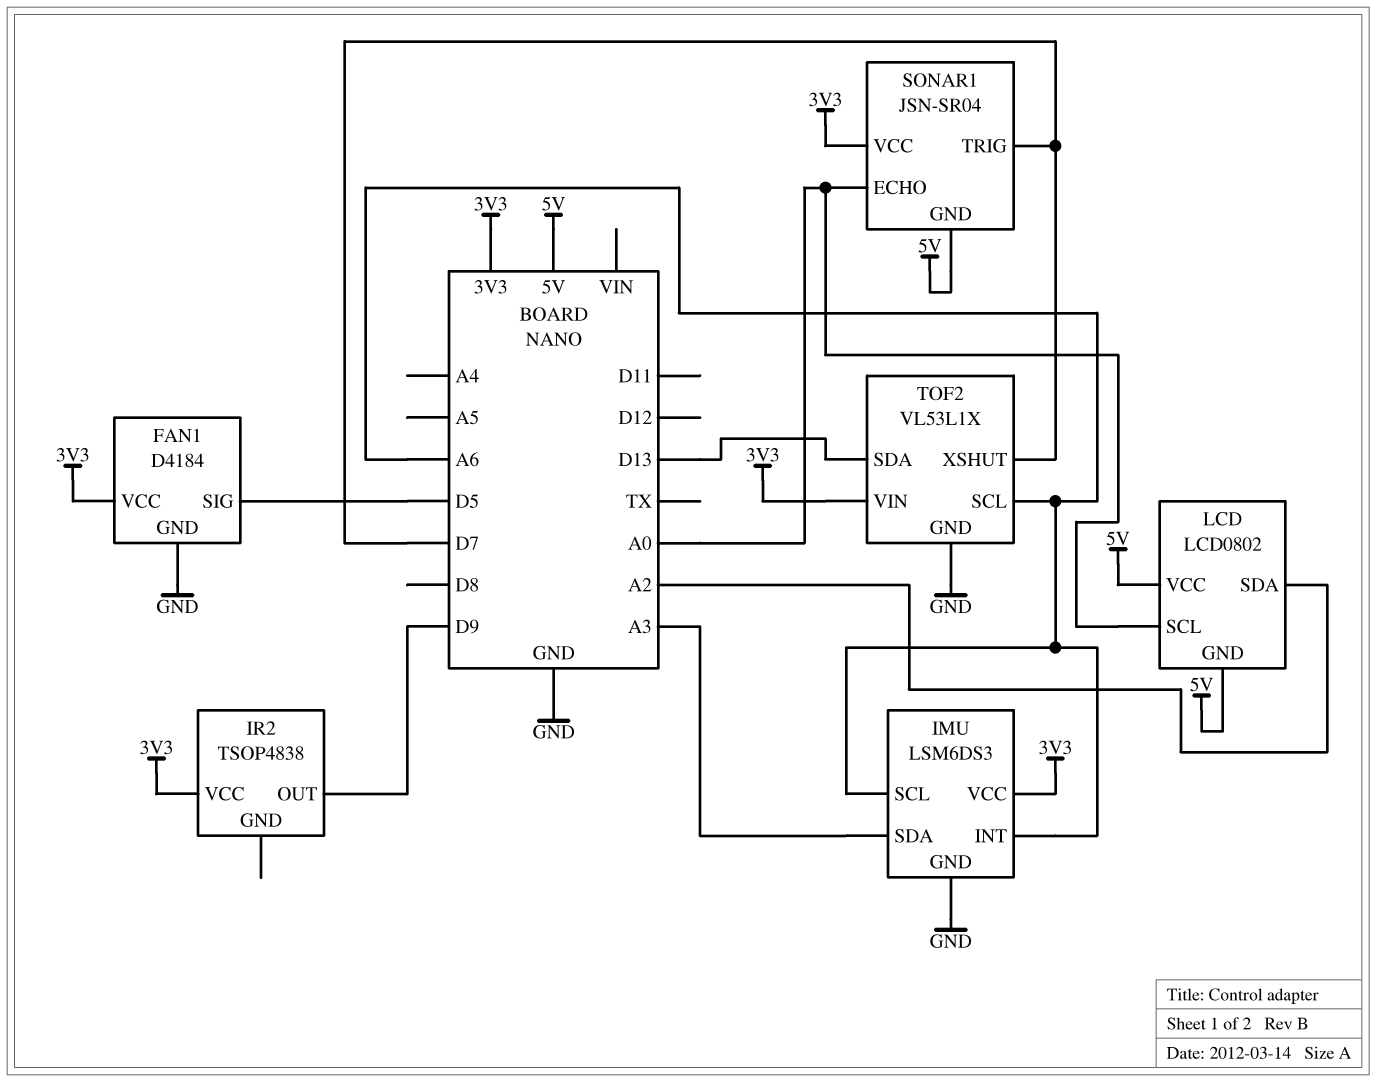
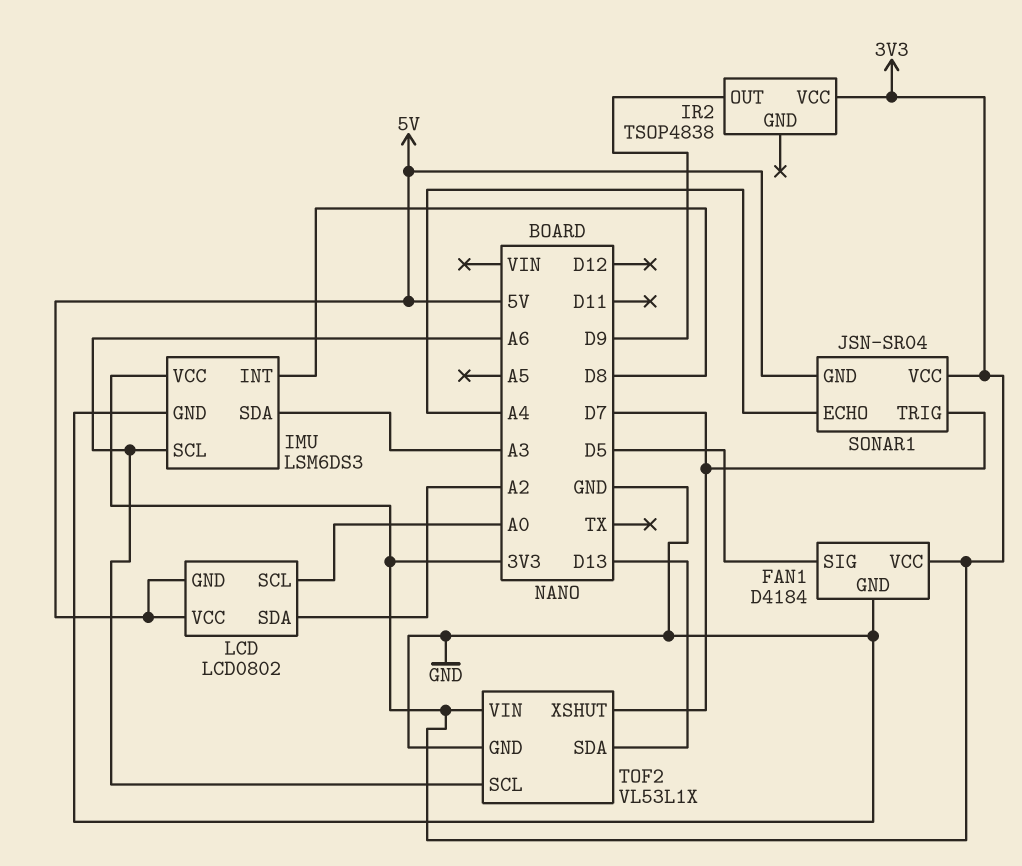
IMU pin INT: A6 -> D8
SONAR1 pin ECHO: A0 -> A4

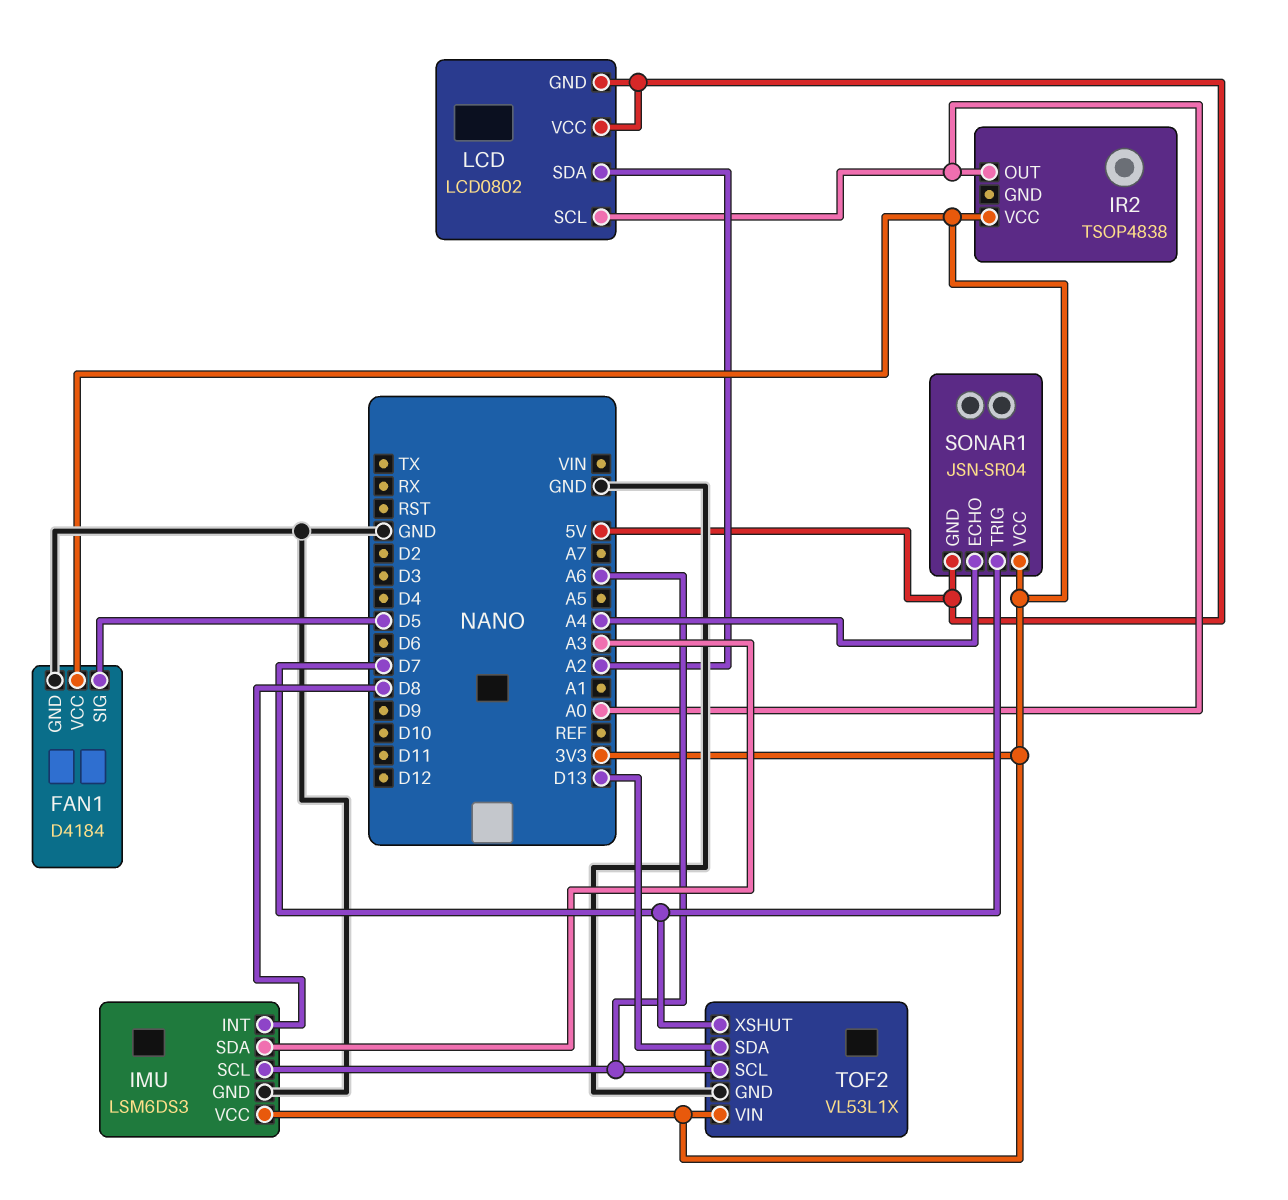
IR2 pin OUT: D9 -> A0

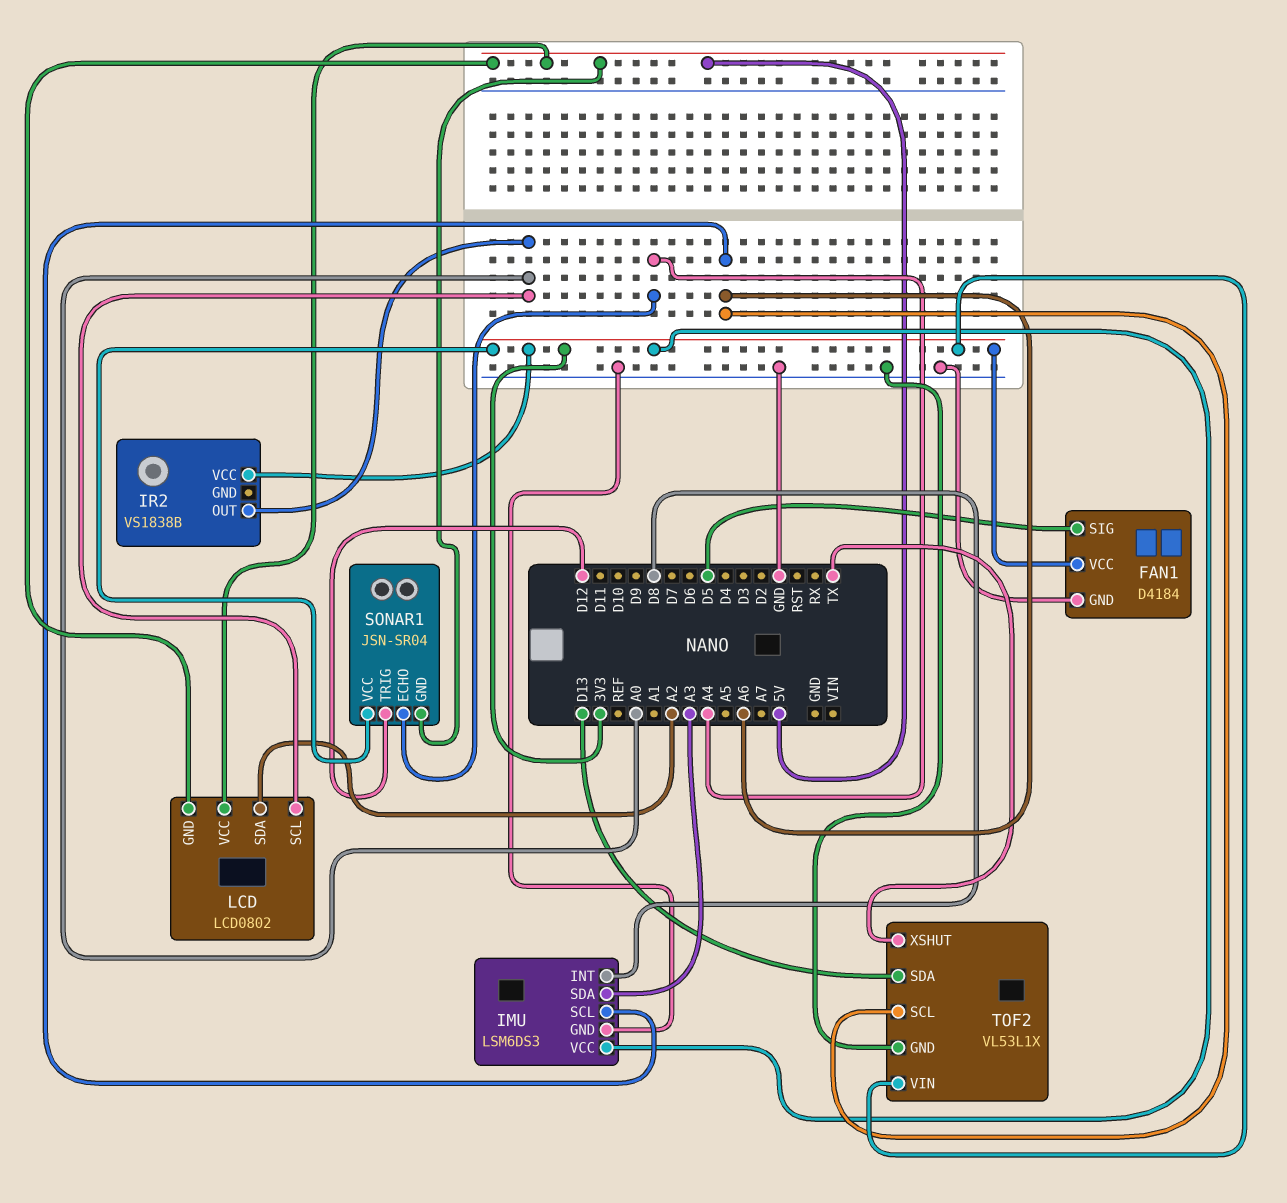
IR2: TSOP4838 -> VS1838B
SONAR1 pin TRIG: D7 -> D12
TOF2 pin XSHUT: D7 -> TX

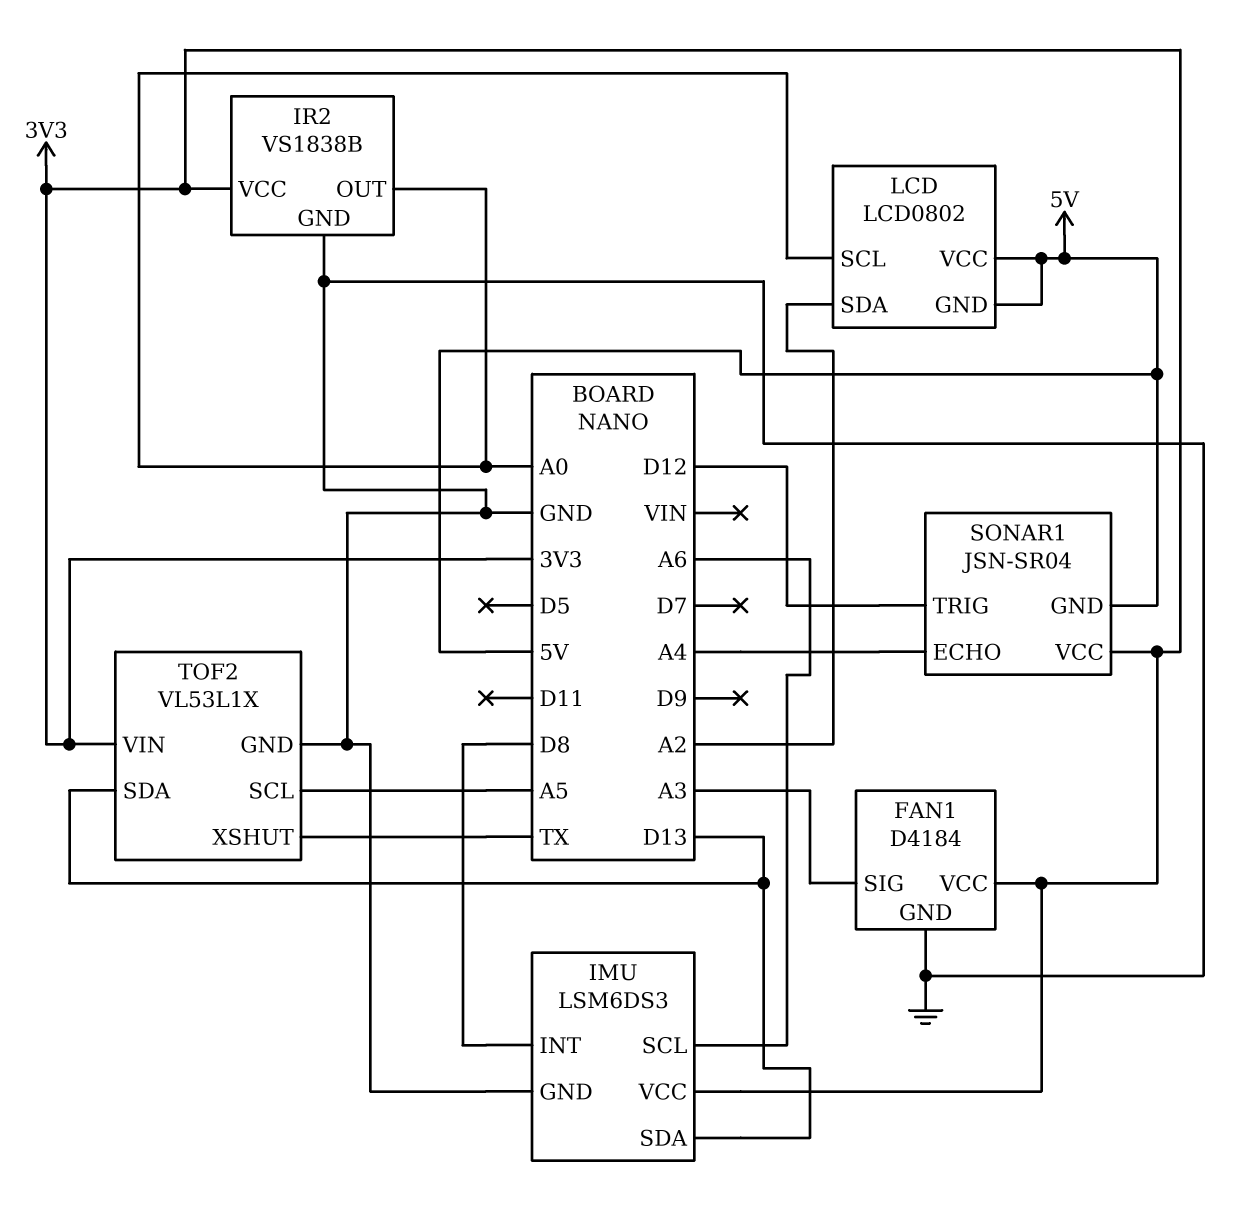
FAN1 pin SIG: D5 -> A3
IMU pin SDA: A3 -> D13
IR2 pin GND: none -> GND
TOF2 pin SCL: A6 -> A5

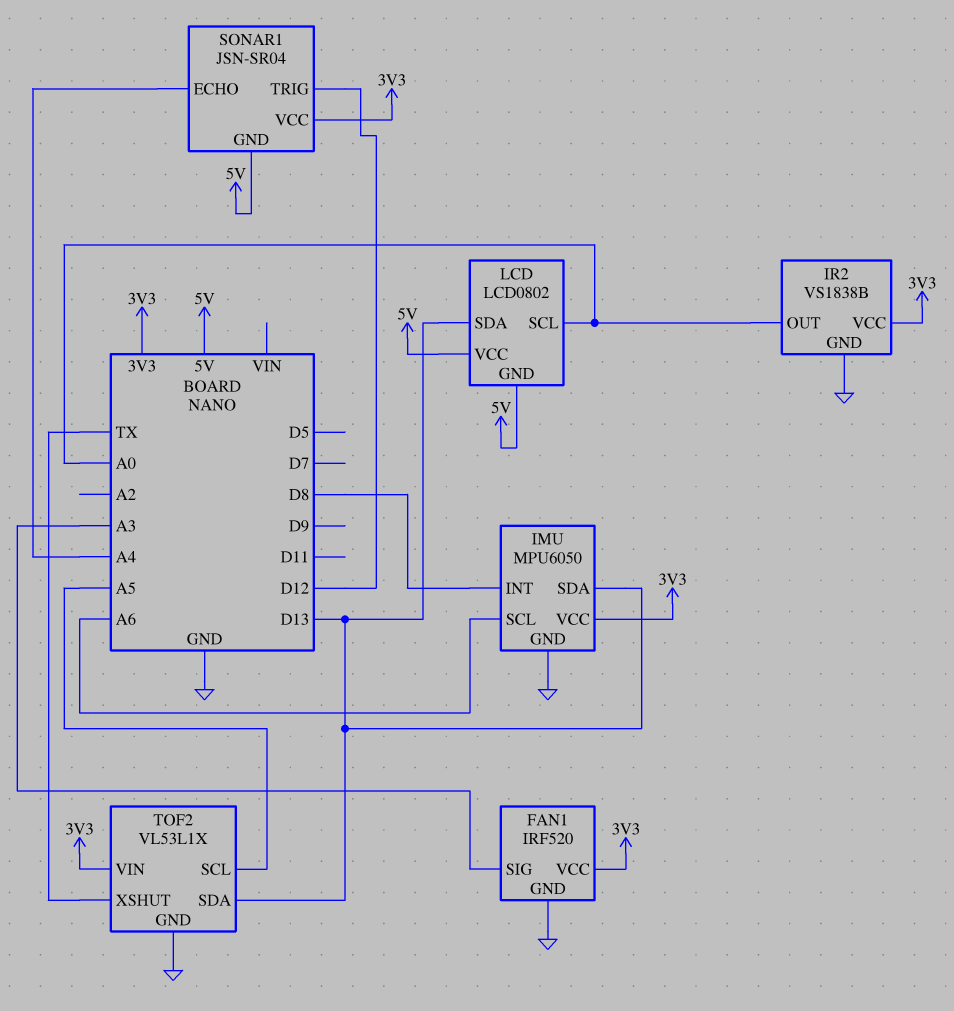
FAN1: D4184 -> IRF520
IMU: LSM6DS3 -> MPU6050
LCD pin SDA: A2 -> D13

